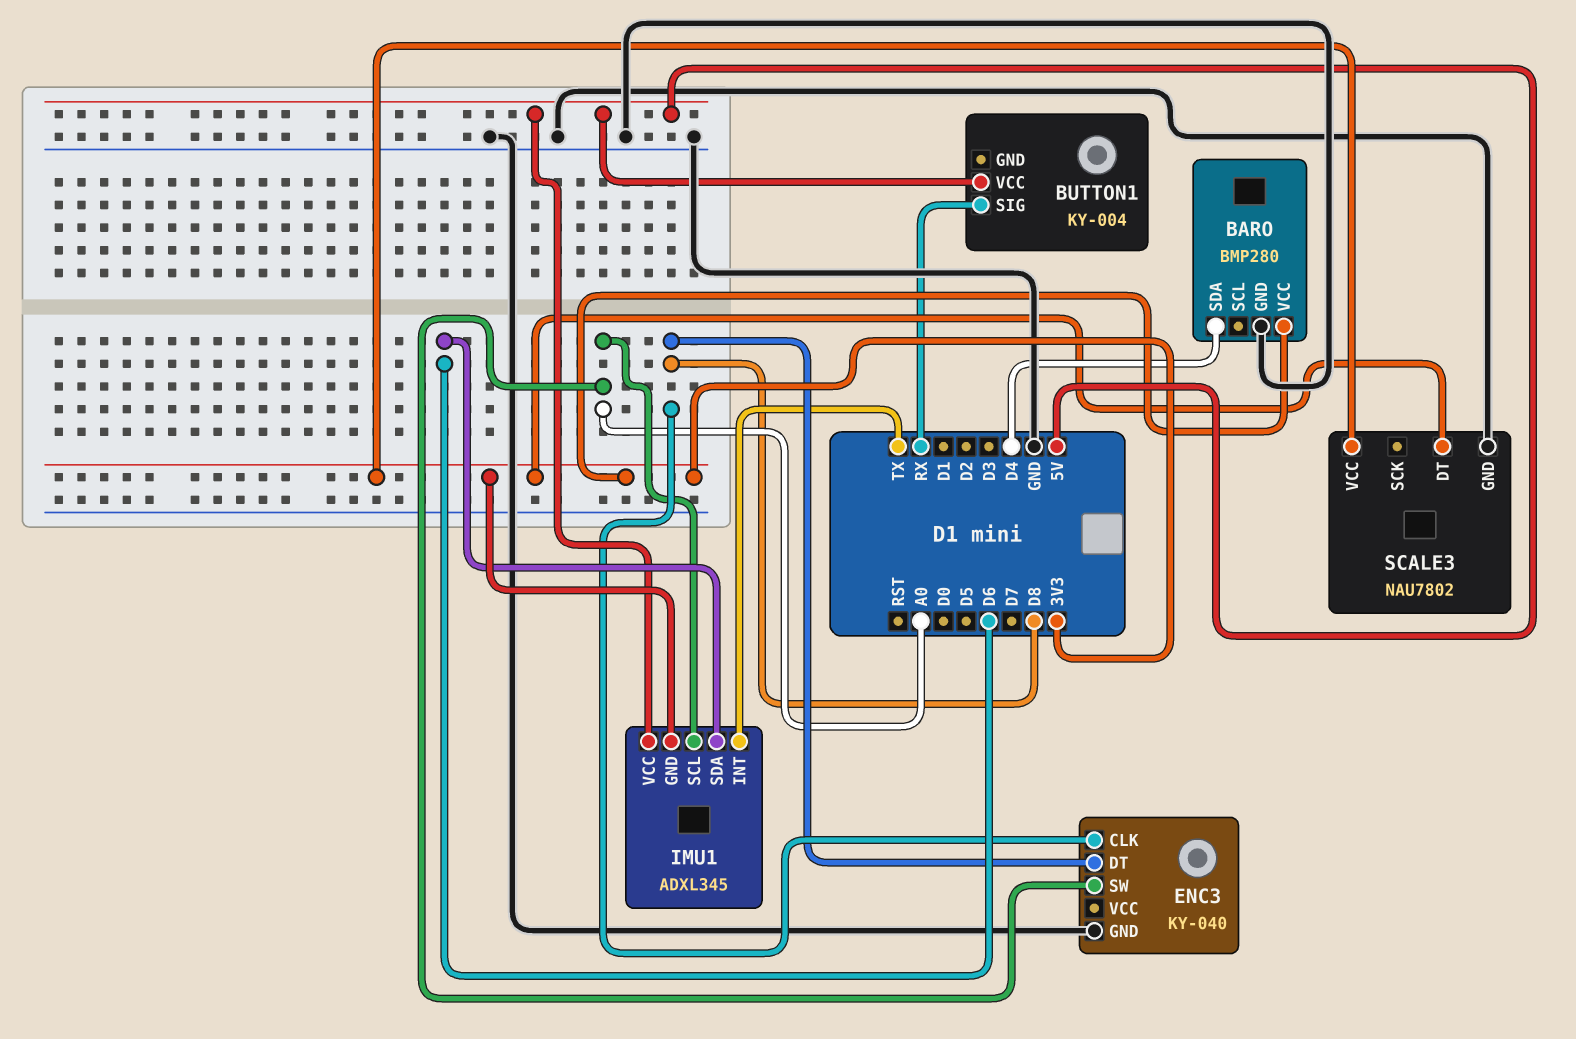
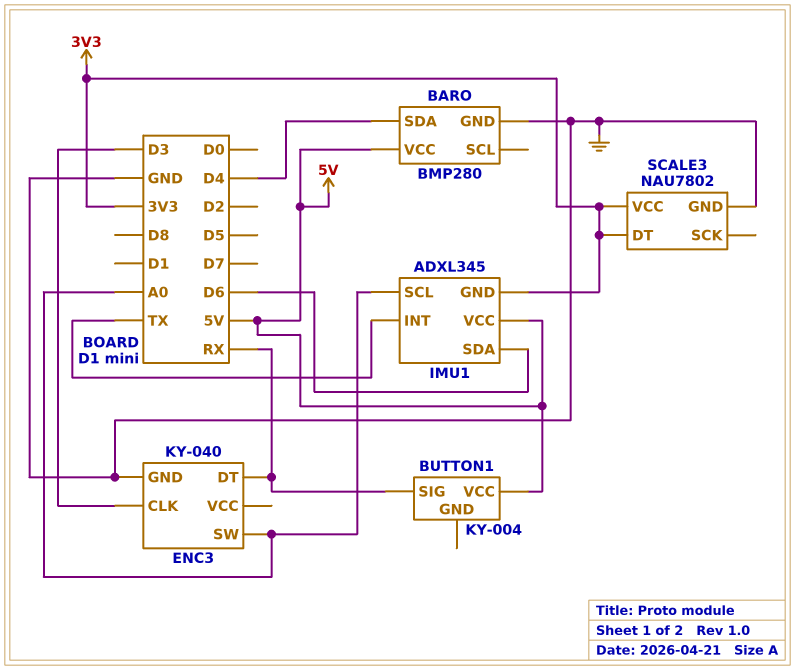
BARO pin VCC: 3V3 -> 5V
ENC3 pin CLK: D8 -> D3
ENC3 pin DT: D8 -> RX

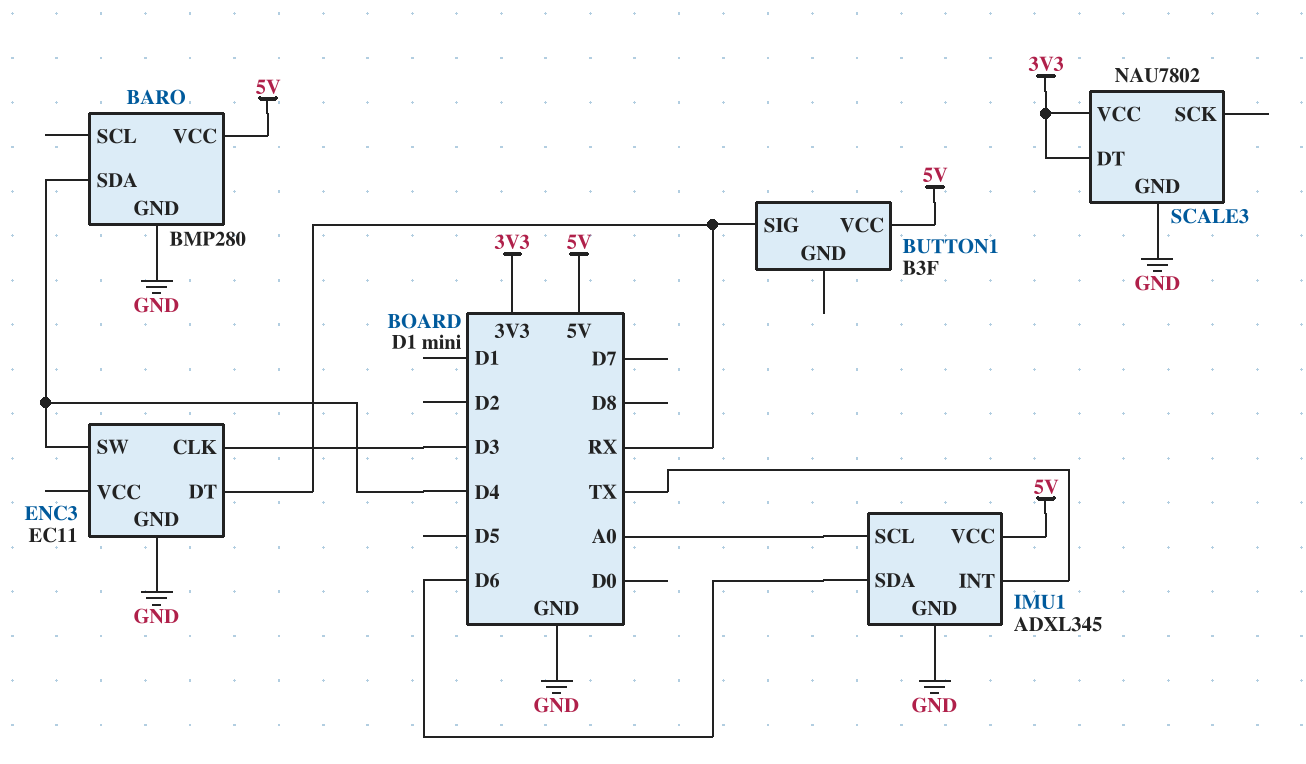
BUTTON1: KY-004 -> B3F
ENC3: KY-040 -> EC11
ENC3 pin SW: A0 -> D4
IMU1 pin GND: 3V3 -> GND

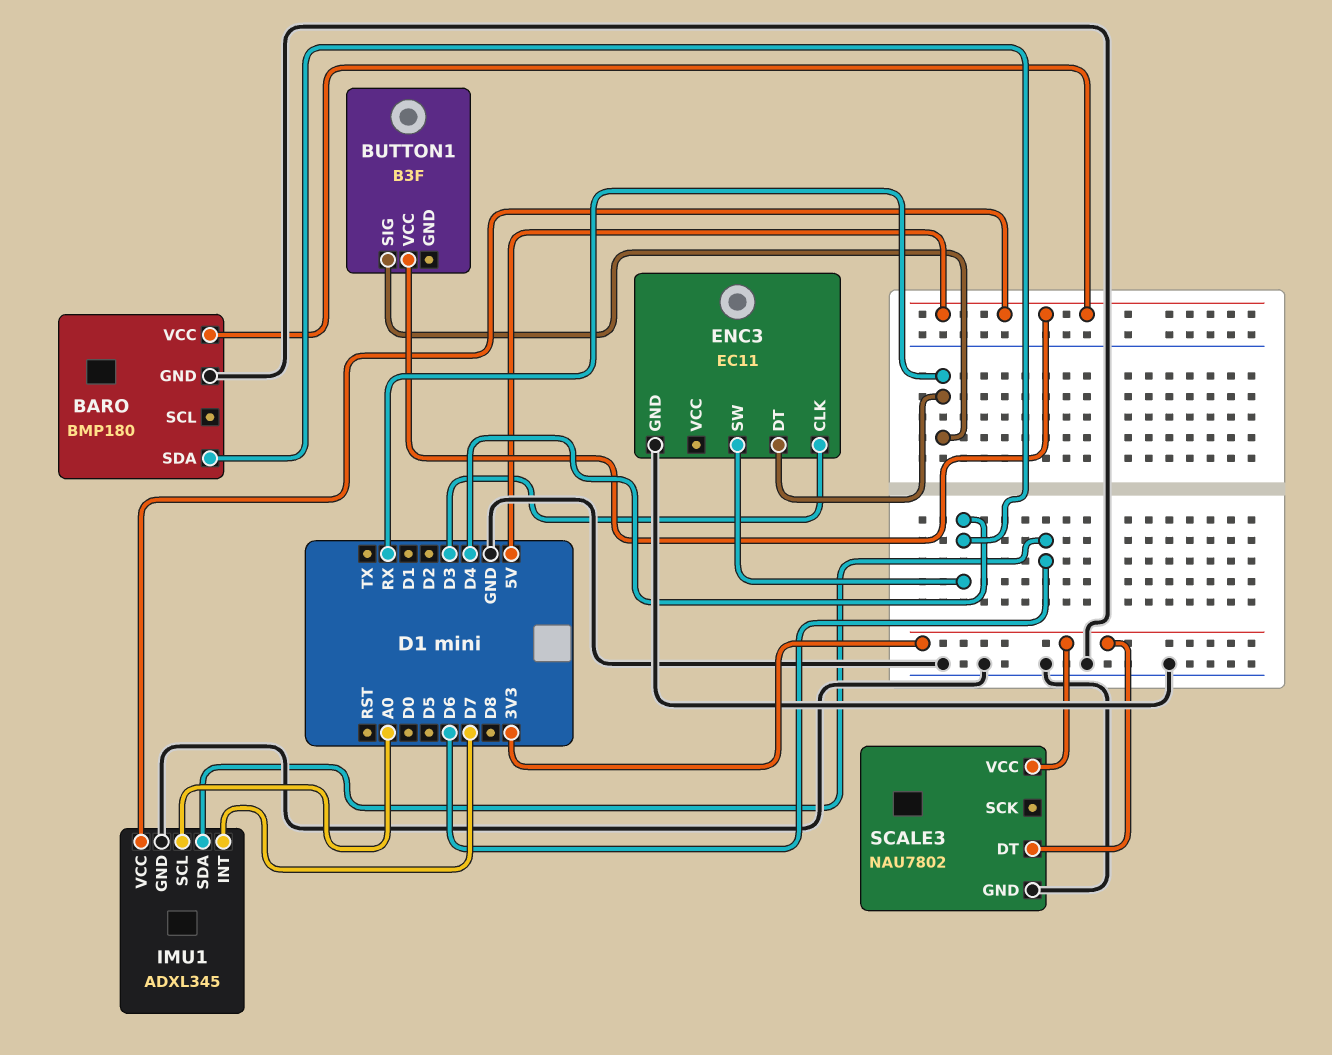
BARO: BMP280 -> BMP180
IMU1 pin INT: TX -> D7

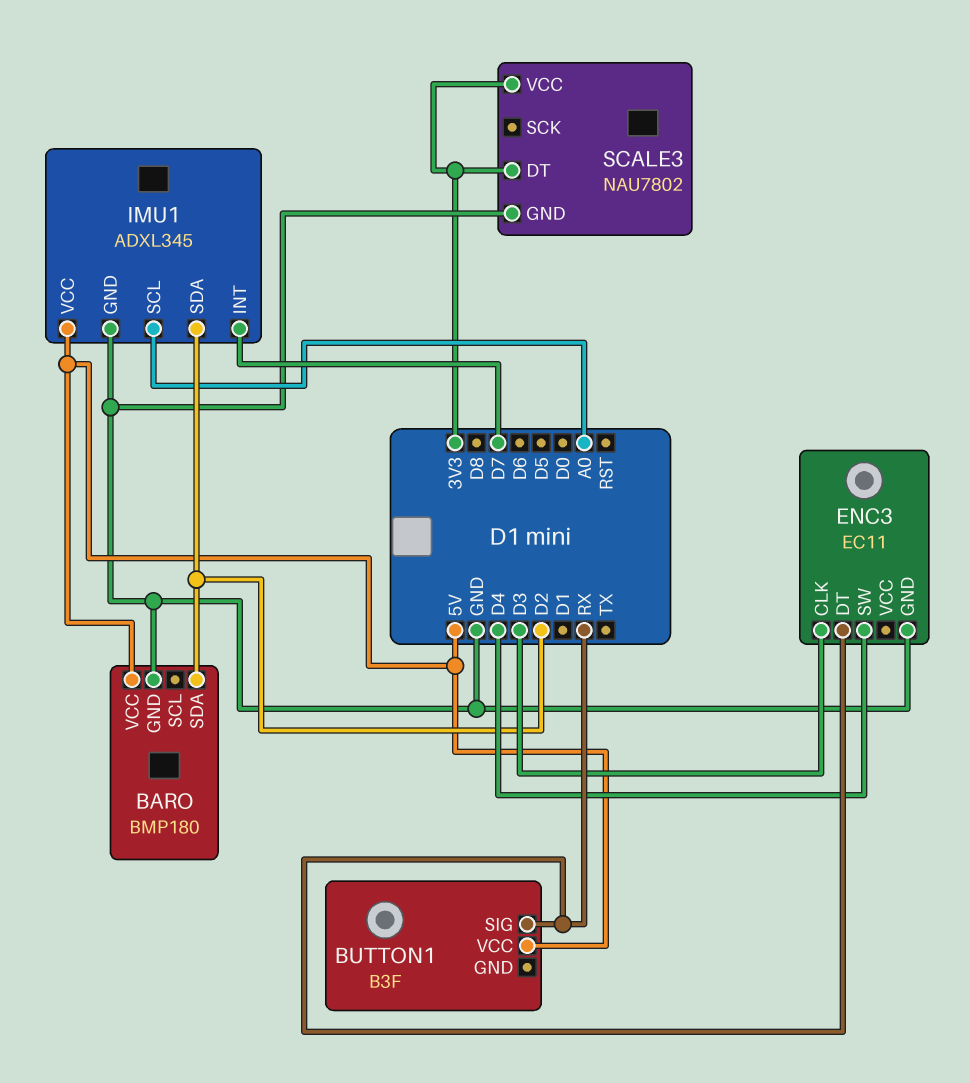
BARO pin SDA: D4 -> D2
IMU1 pin SDA: D6 -> D2

